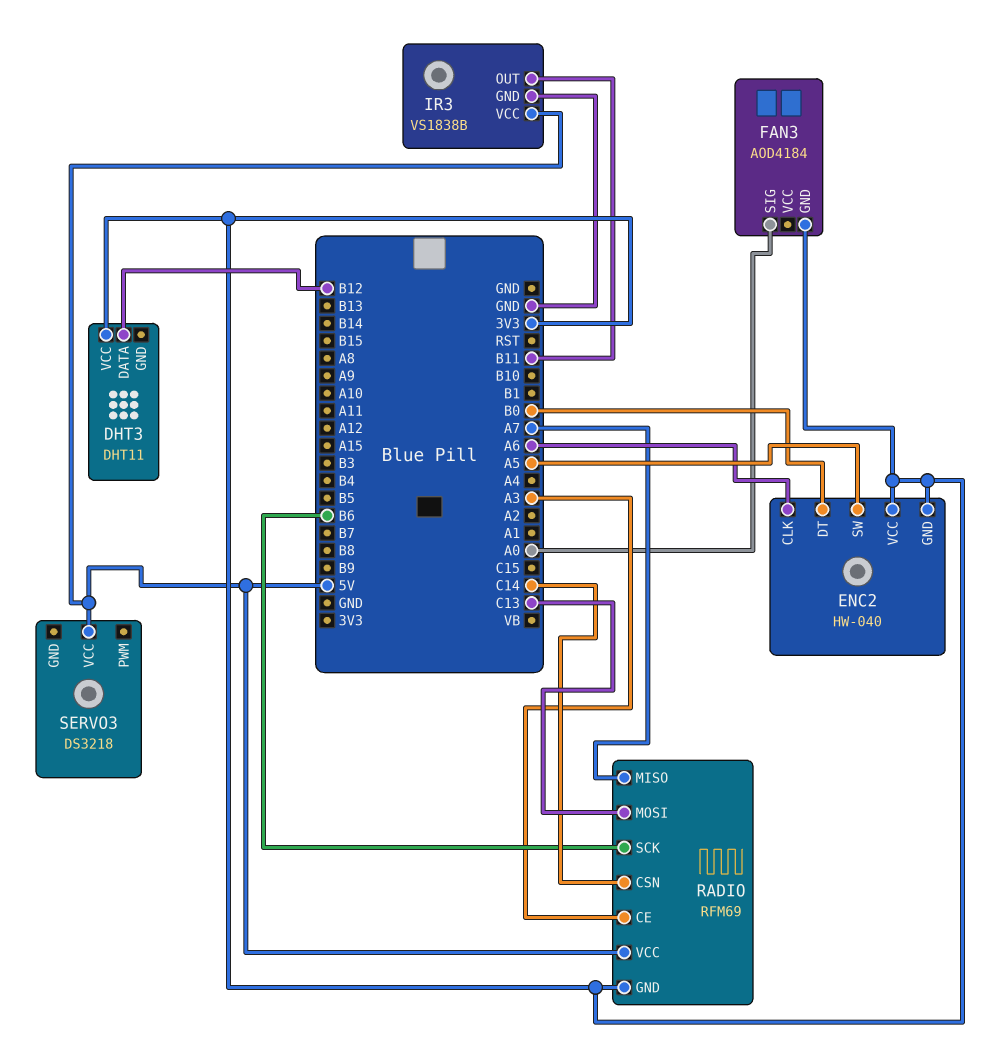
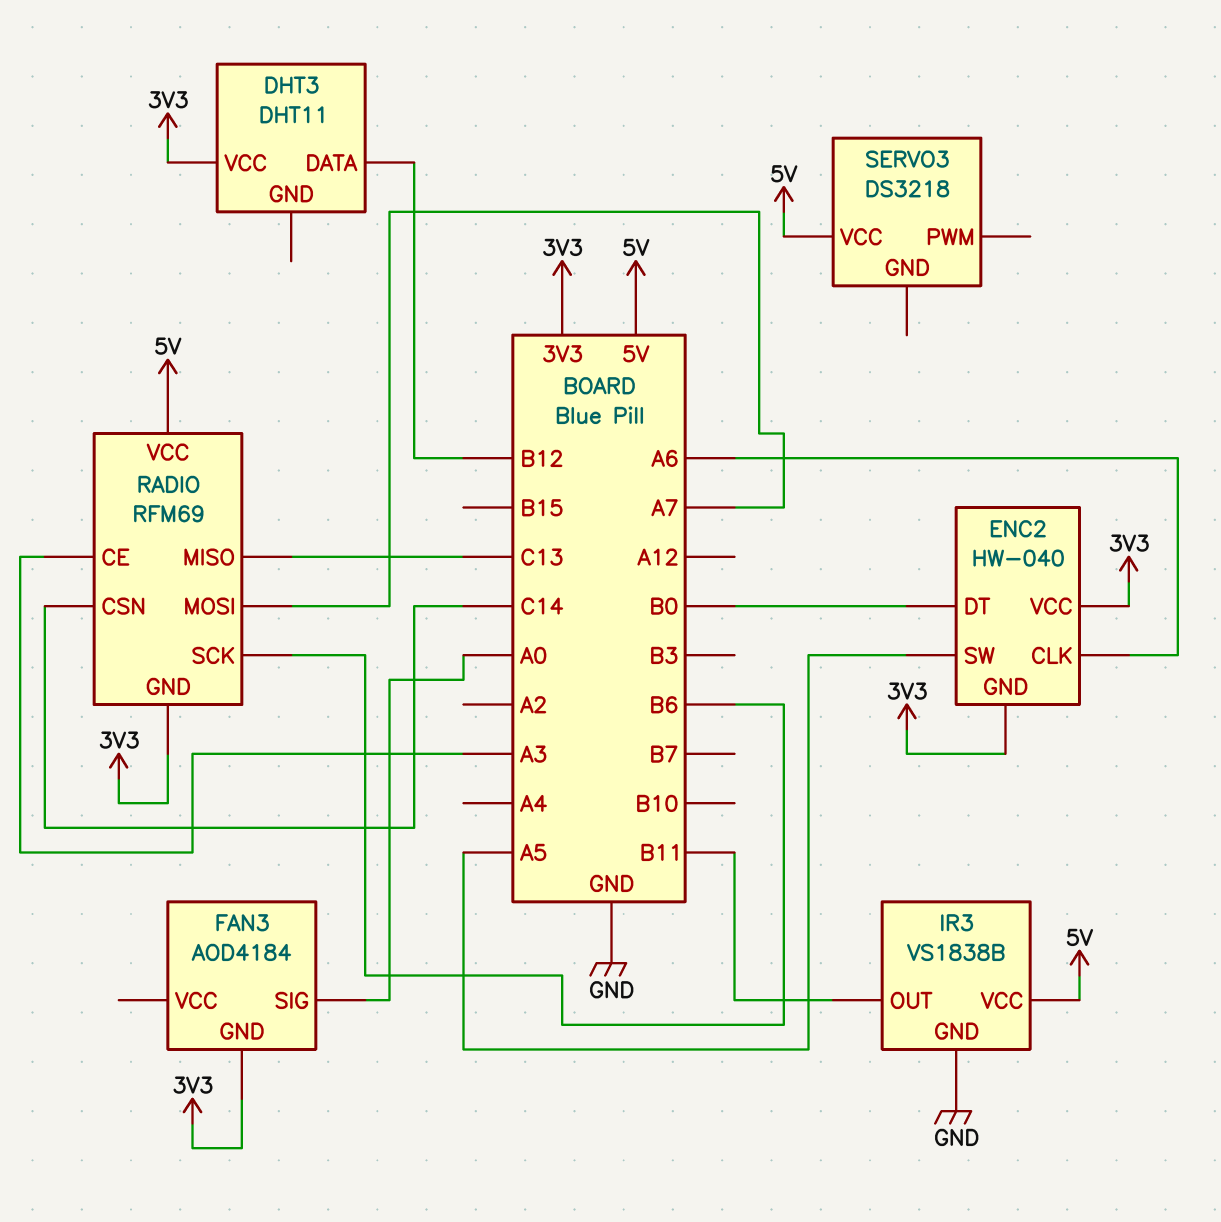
RADIO pin MISO: A7 -> C13
RADIO pin MOSI: C13 -> A7

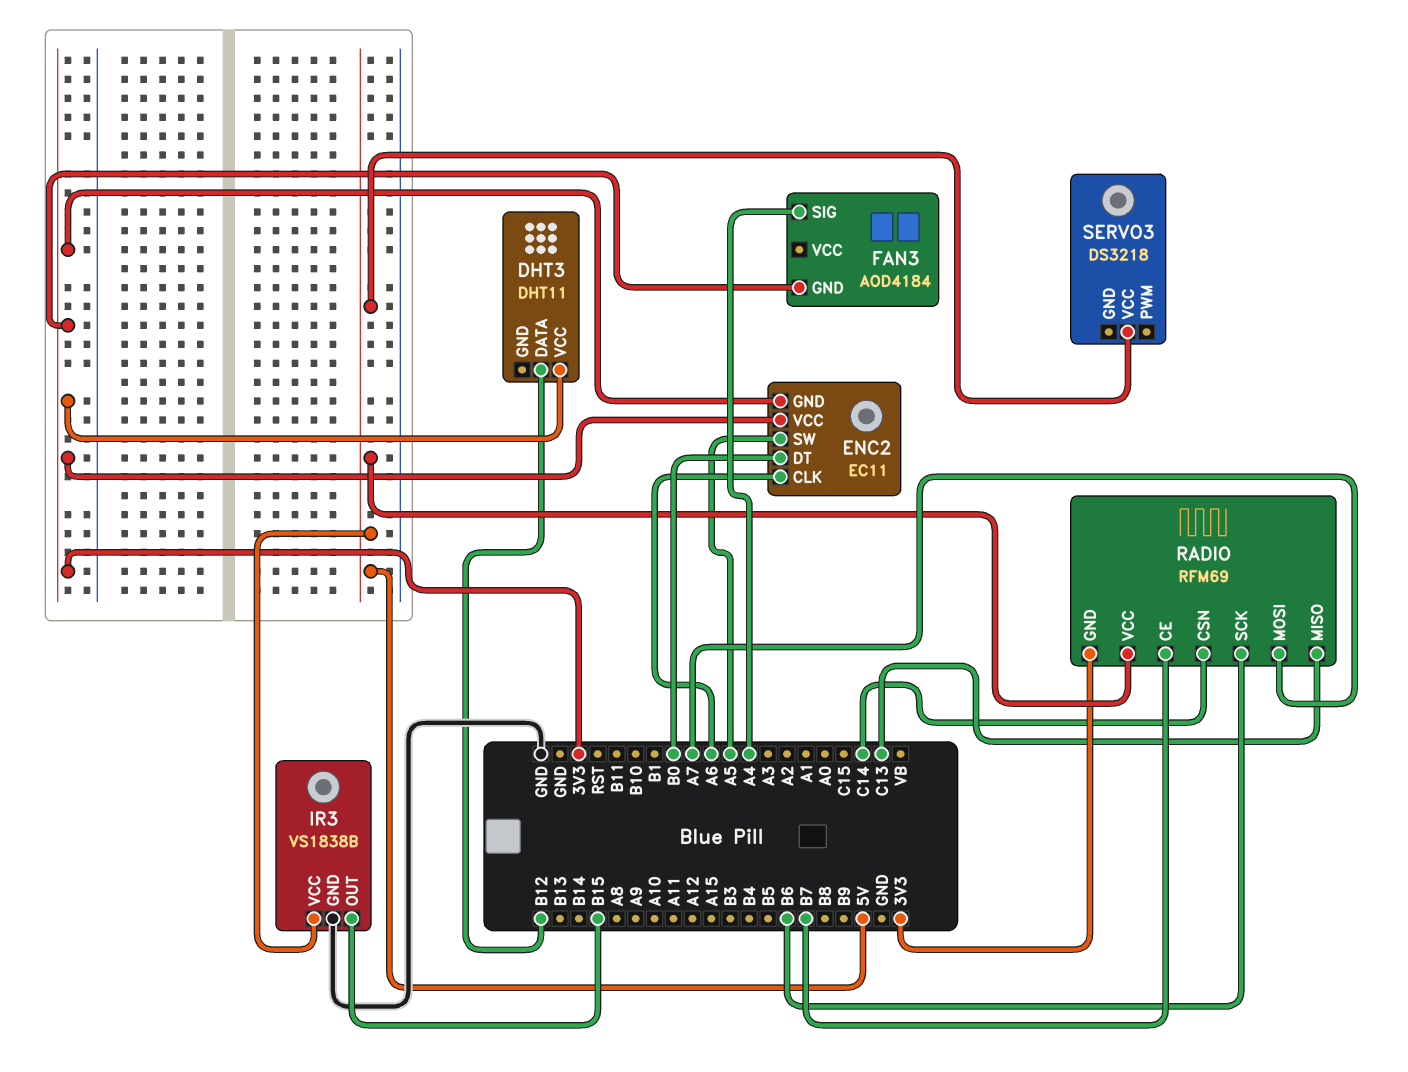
ENC2: HW-040 -> EC11
FAN3 pin SIG: A0 -> A4
IR3 pin OUT: B11 -> B15
RADIO pin CE: A3 -> B7

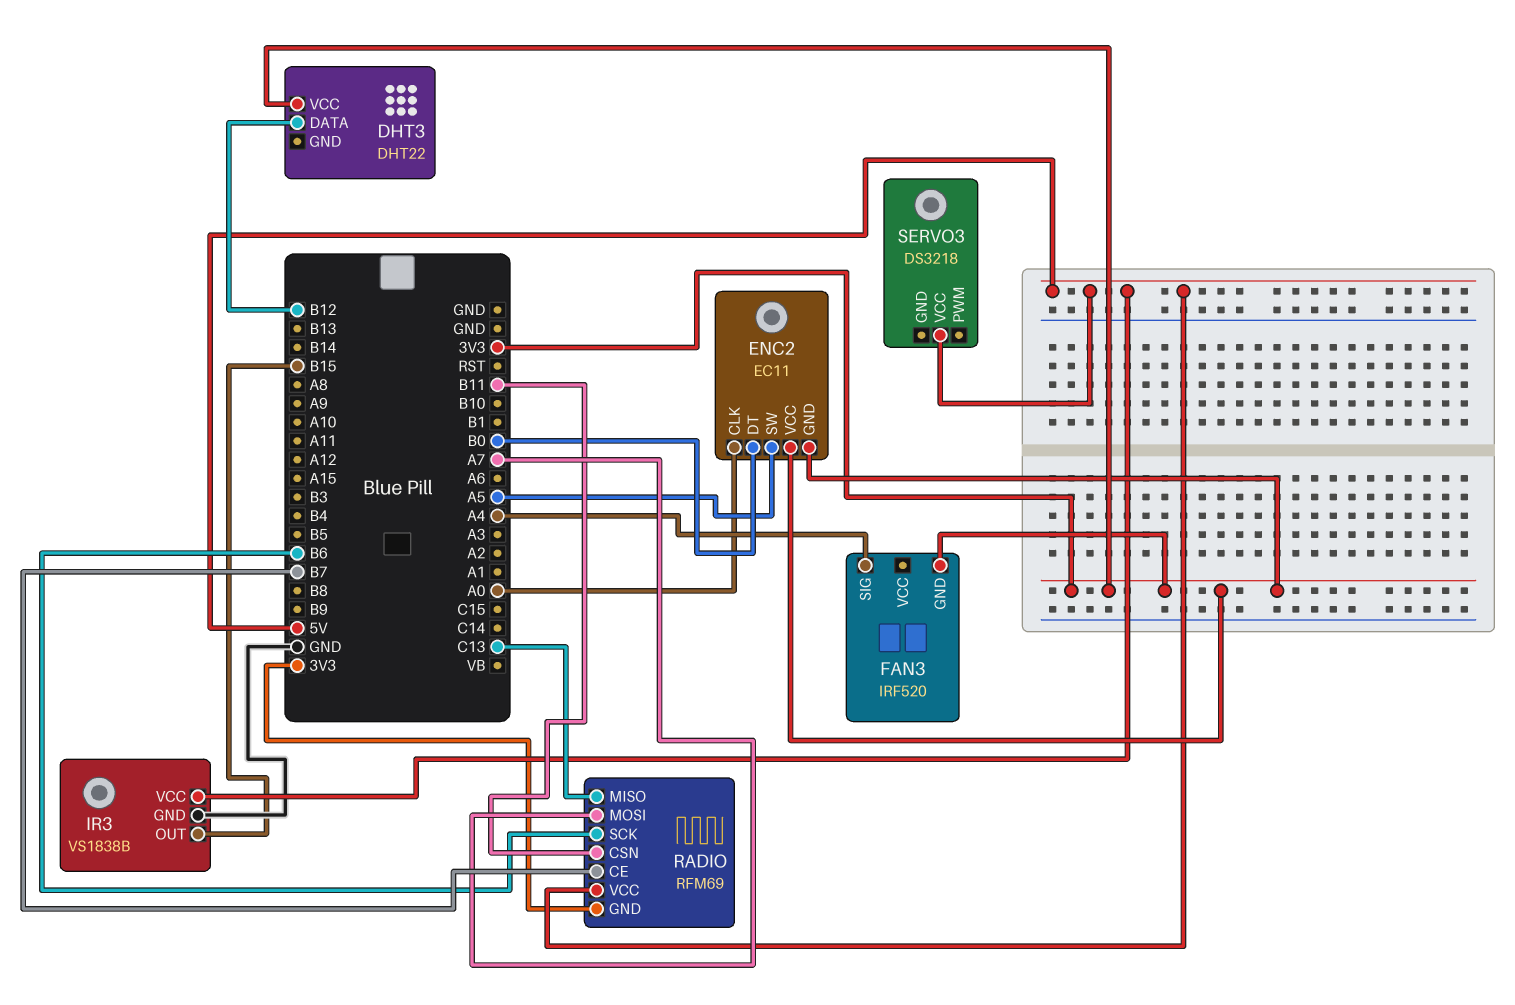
DHT3: DHT11 -> DHT22
ENC2 pin CLK: A6 -> A0
FAN3: AOD4184 -> IRF520
RADIO pin CSN: C14 -> B11

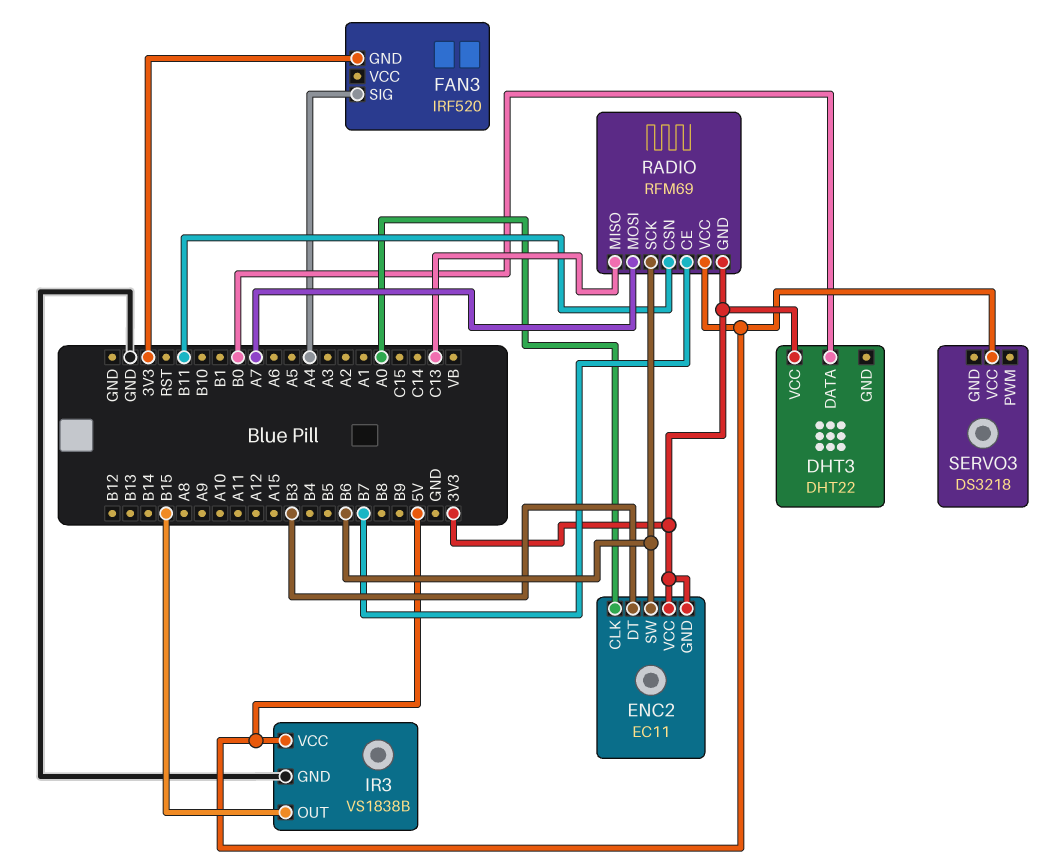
DHT3 pin DATA: B12 -> B0
ENC2 pin DT: B0 -> B3
ENC2 pin SW: A5 -> B6

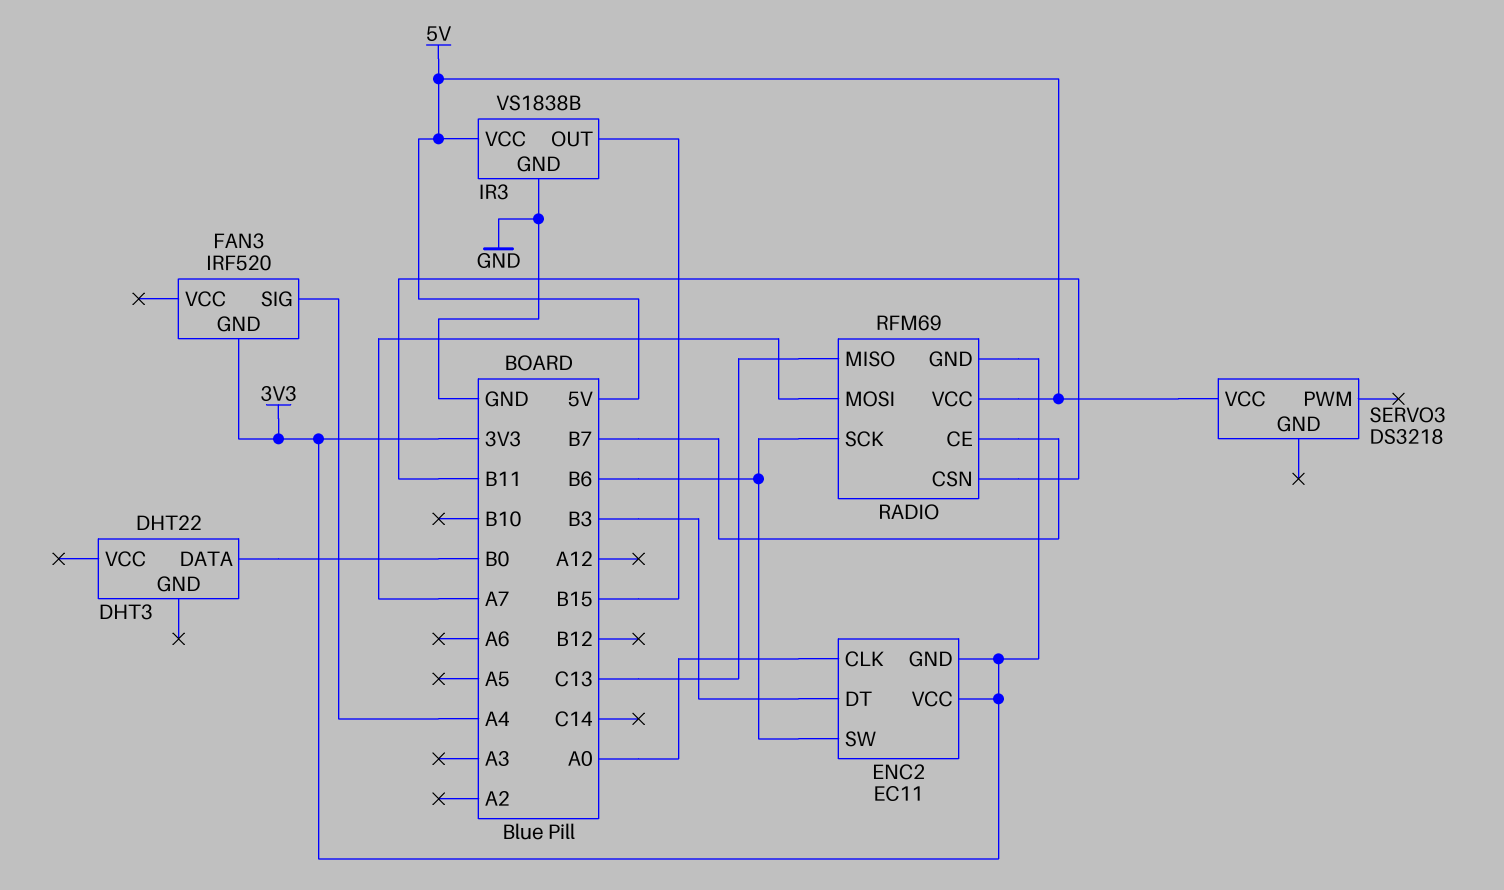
DHT3 pin VCC: 3V3 -> none

